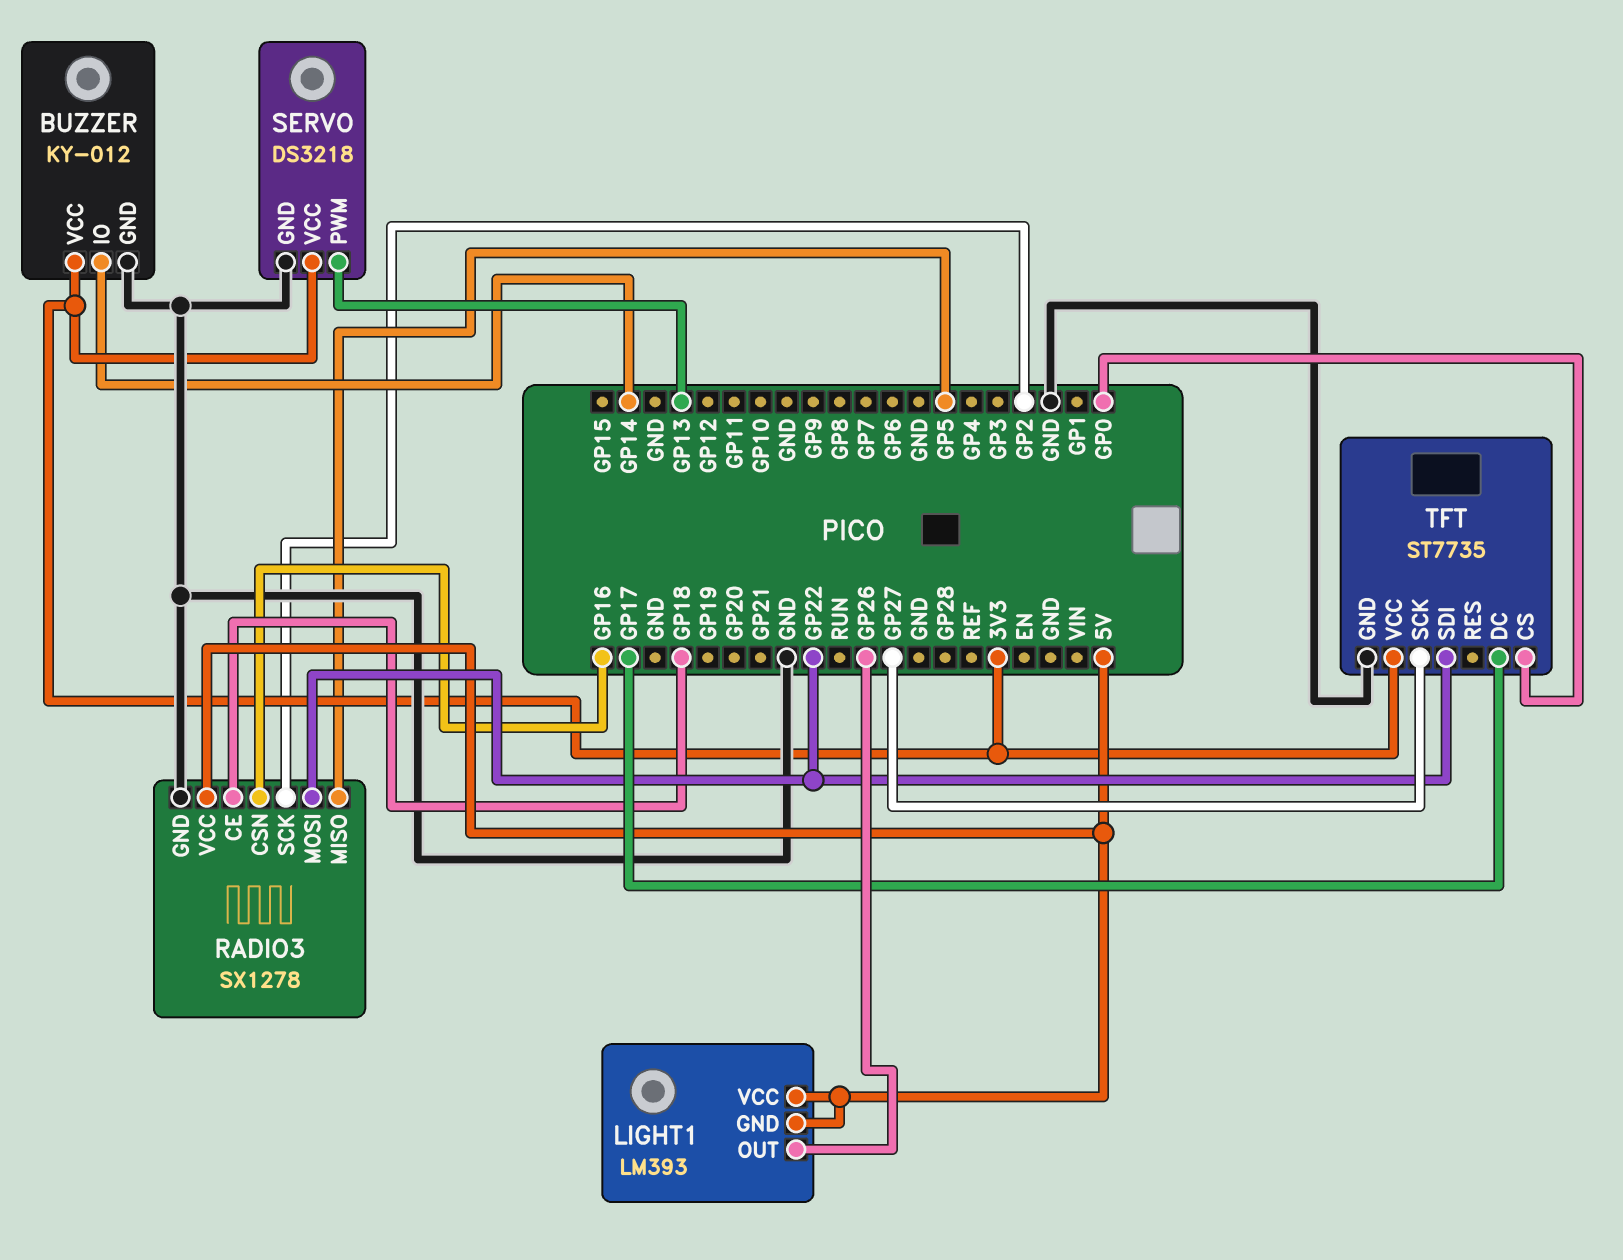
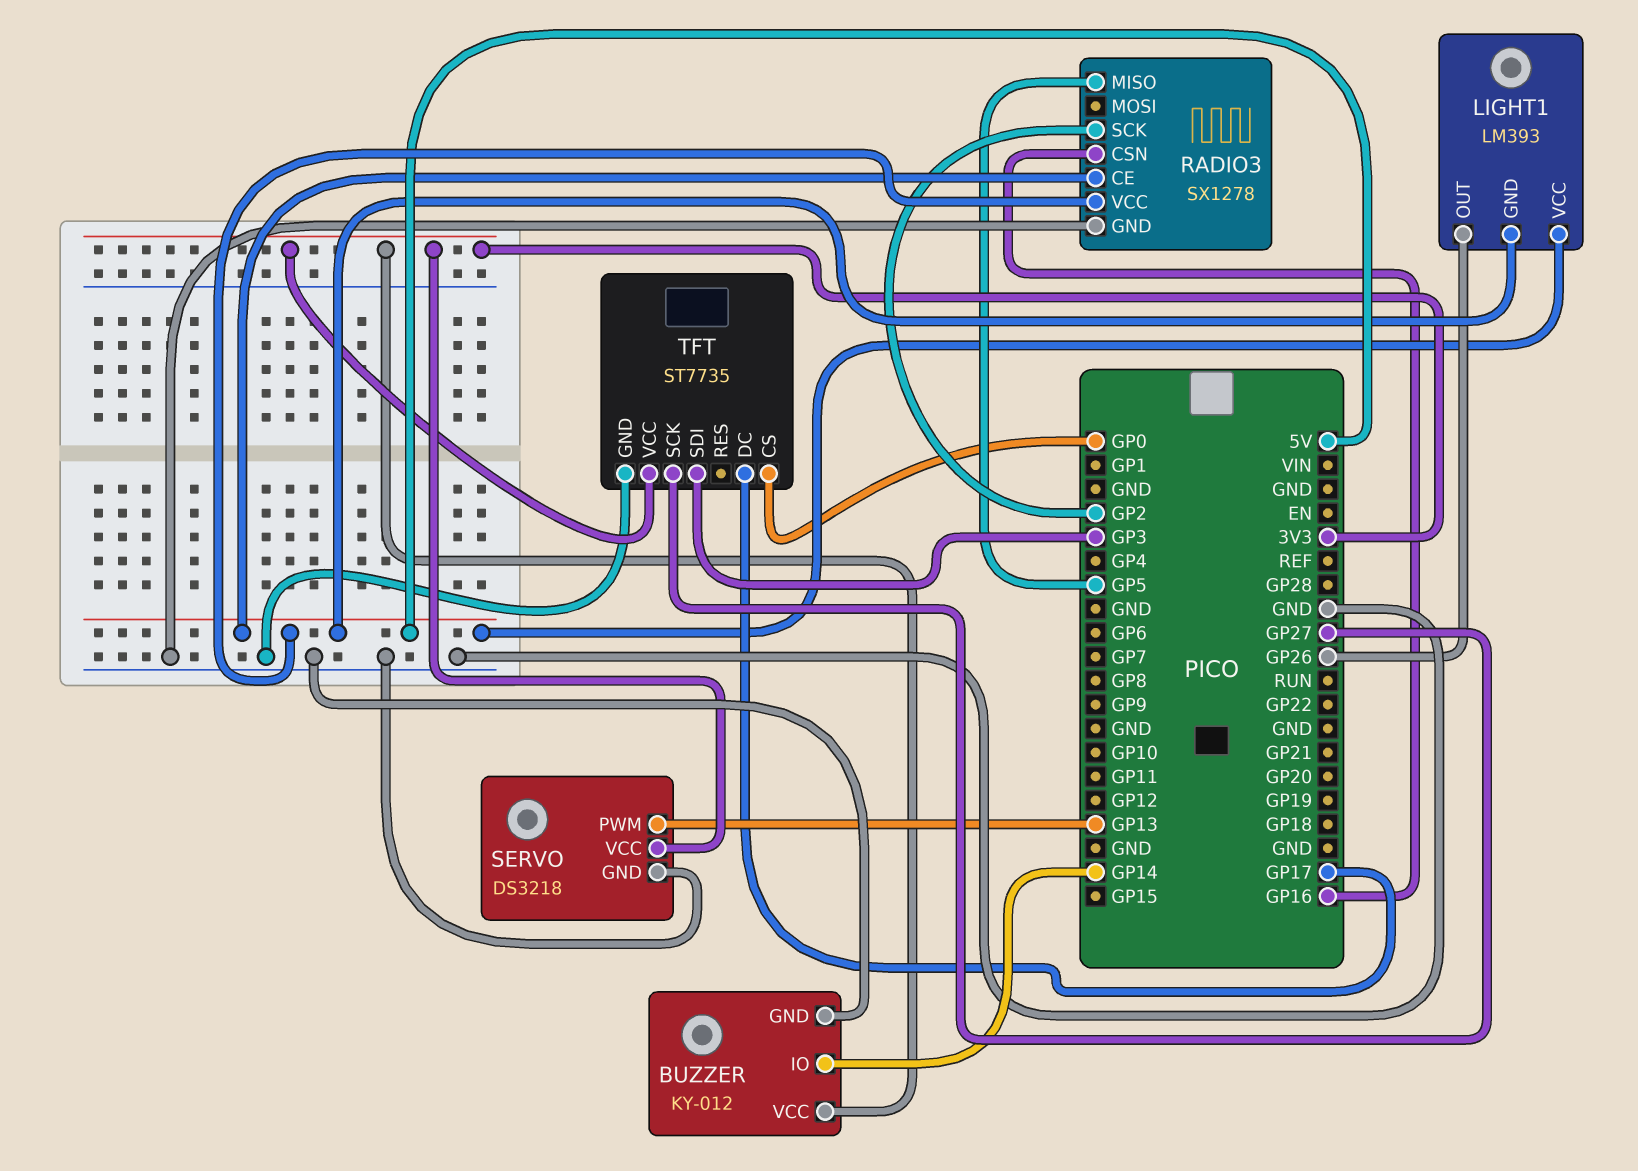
RADIO3 pin CE: GP18 -> 5V
RADIO3 pin MOSI: GP22 -> none
TFT pin SDI: GP22 -> GP3

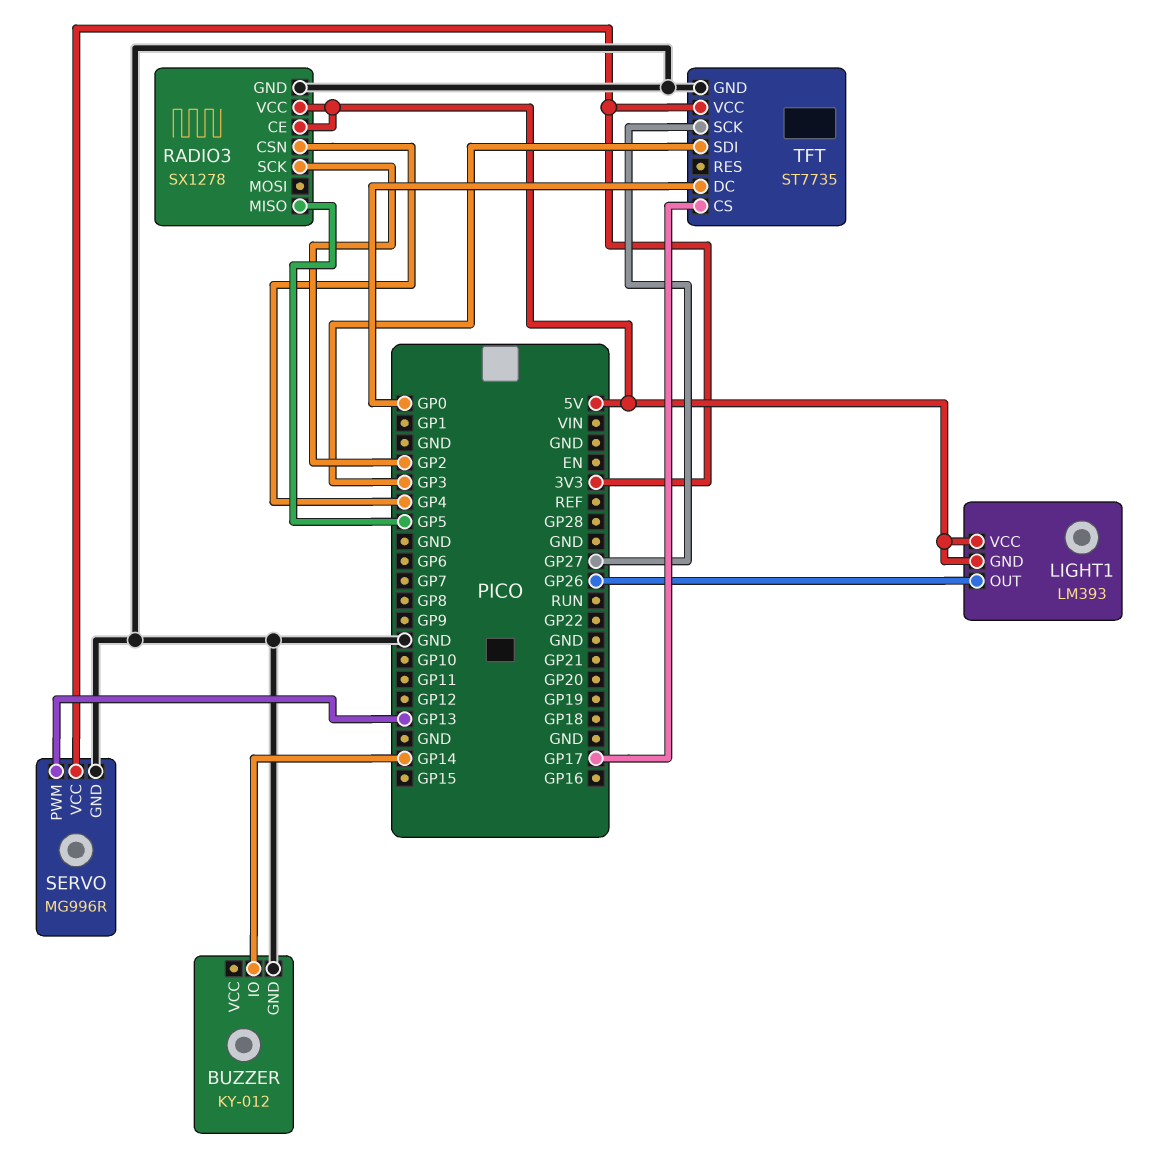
BUZZER pin VCC: 3V3 -> none
RADIO3 pin CSN: GP16 -> GP4
SERVO: DS3218 -> MG996R
TFT pin CS: GP0 -> GP17
TFT pin DC: GP17 -> GP0

